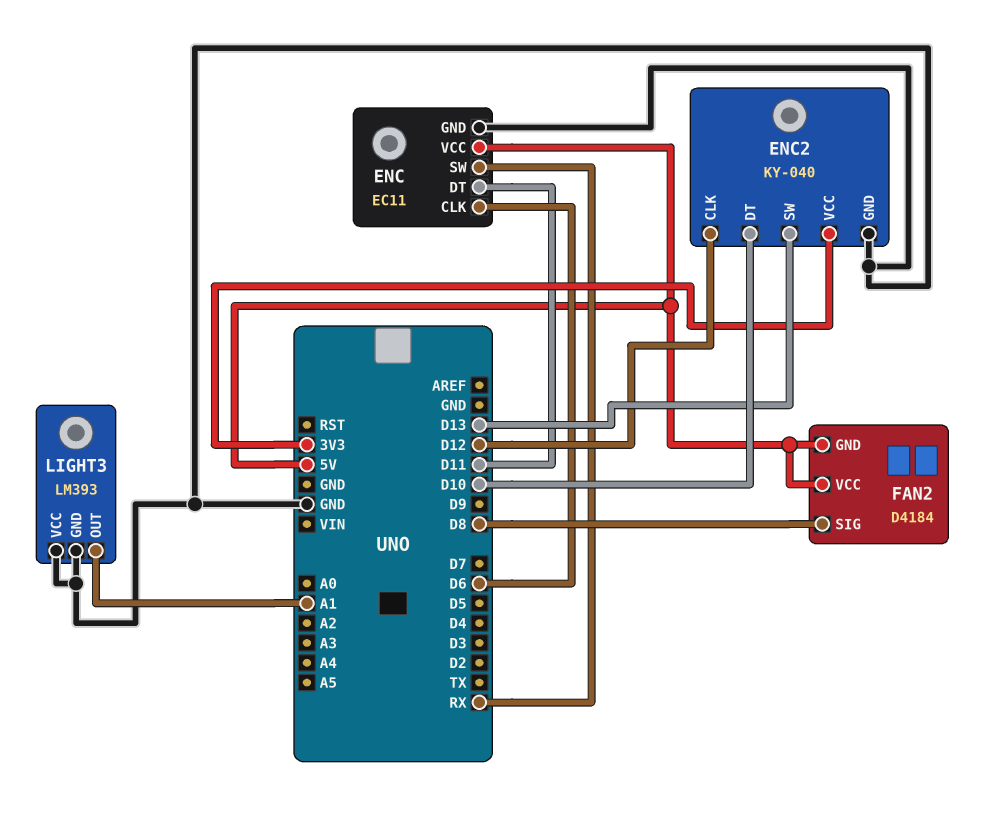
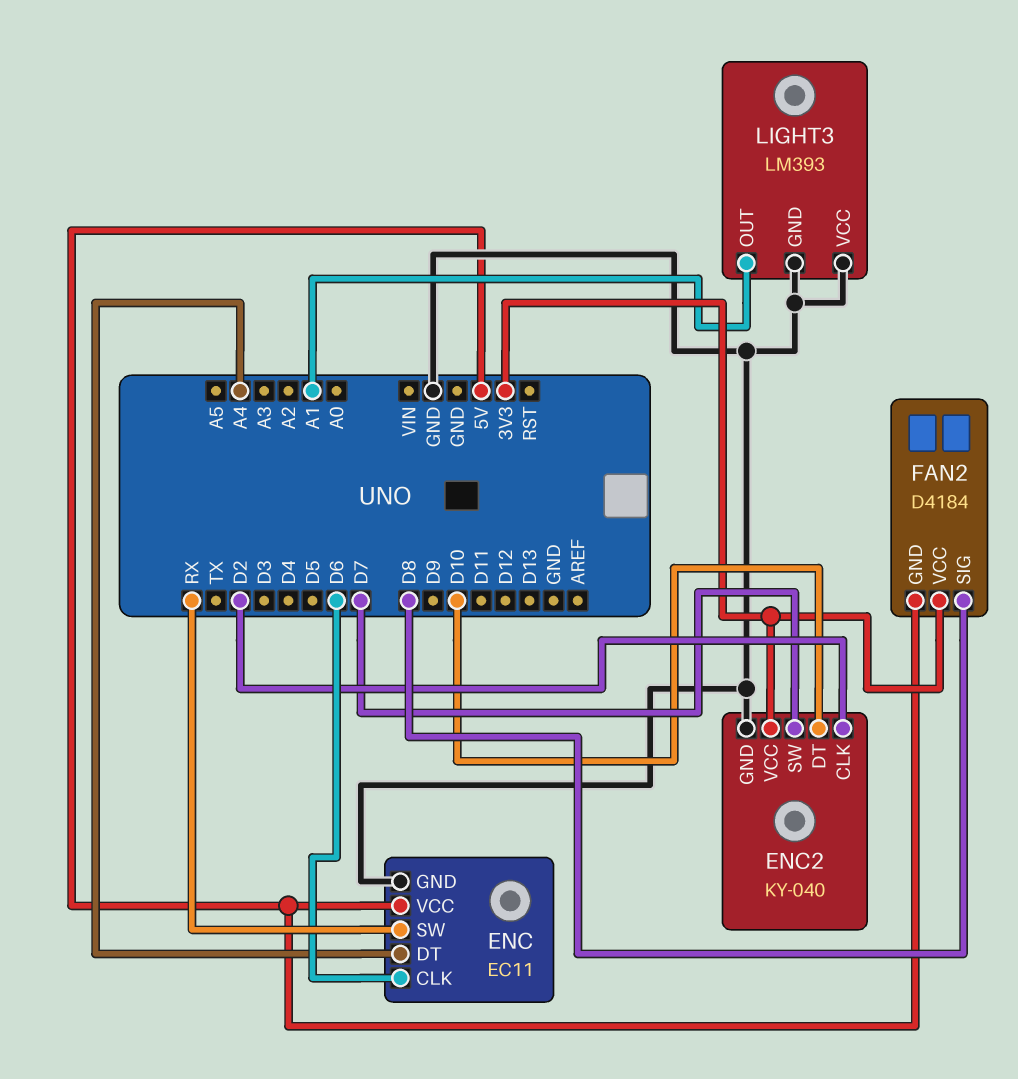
ENC pin DT: D11 -> A4
ENC2 pin CLK: D12 -> D2
ENC2 pin SW: D13 -> D7
FAN2 pin VCC: 5V -> 3V3

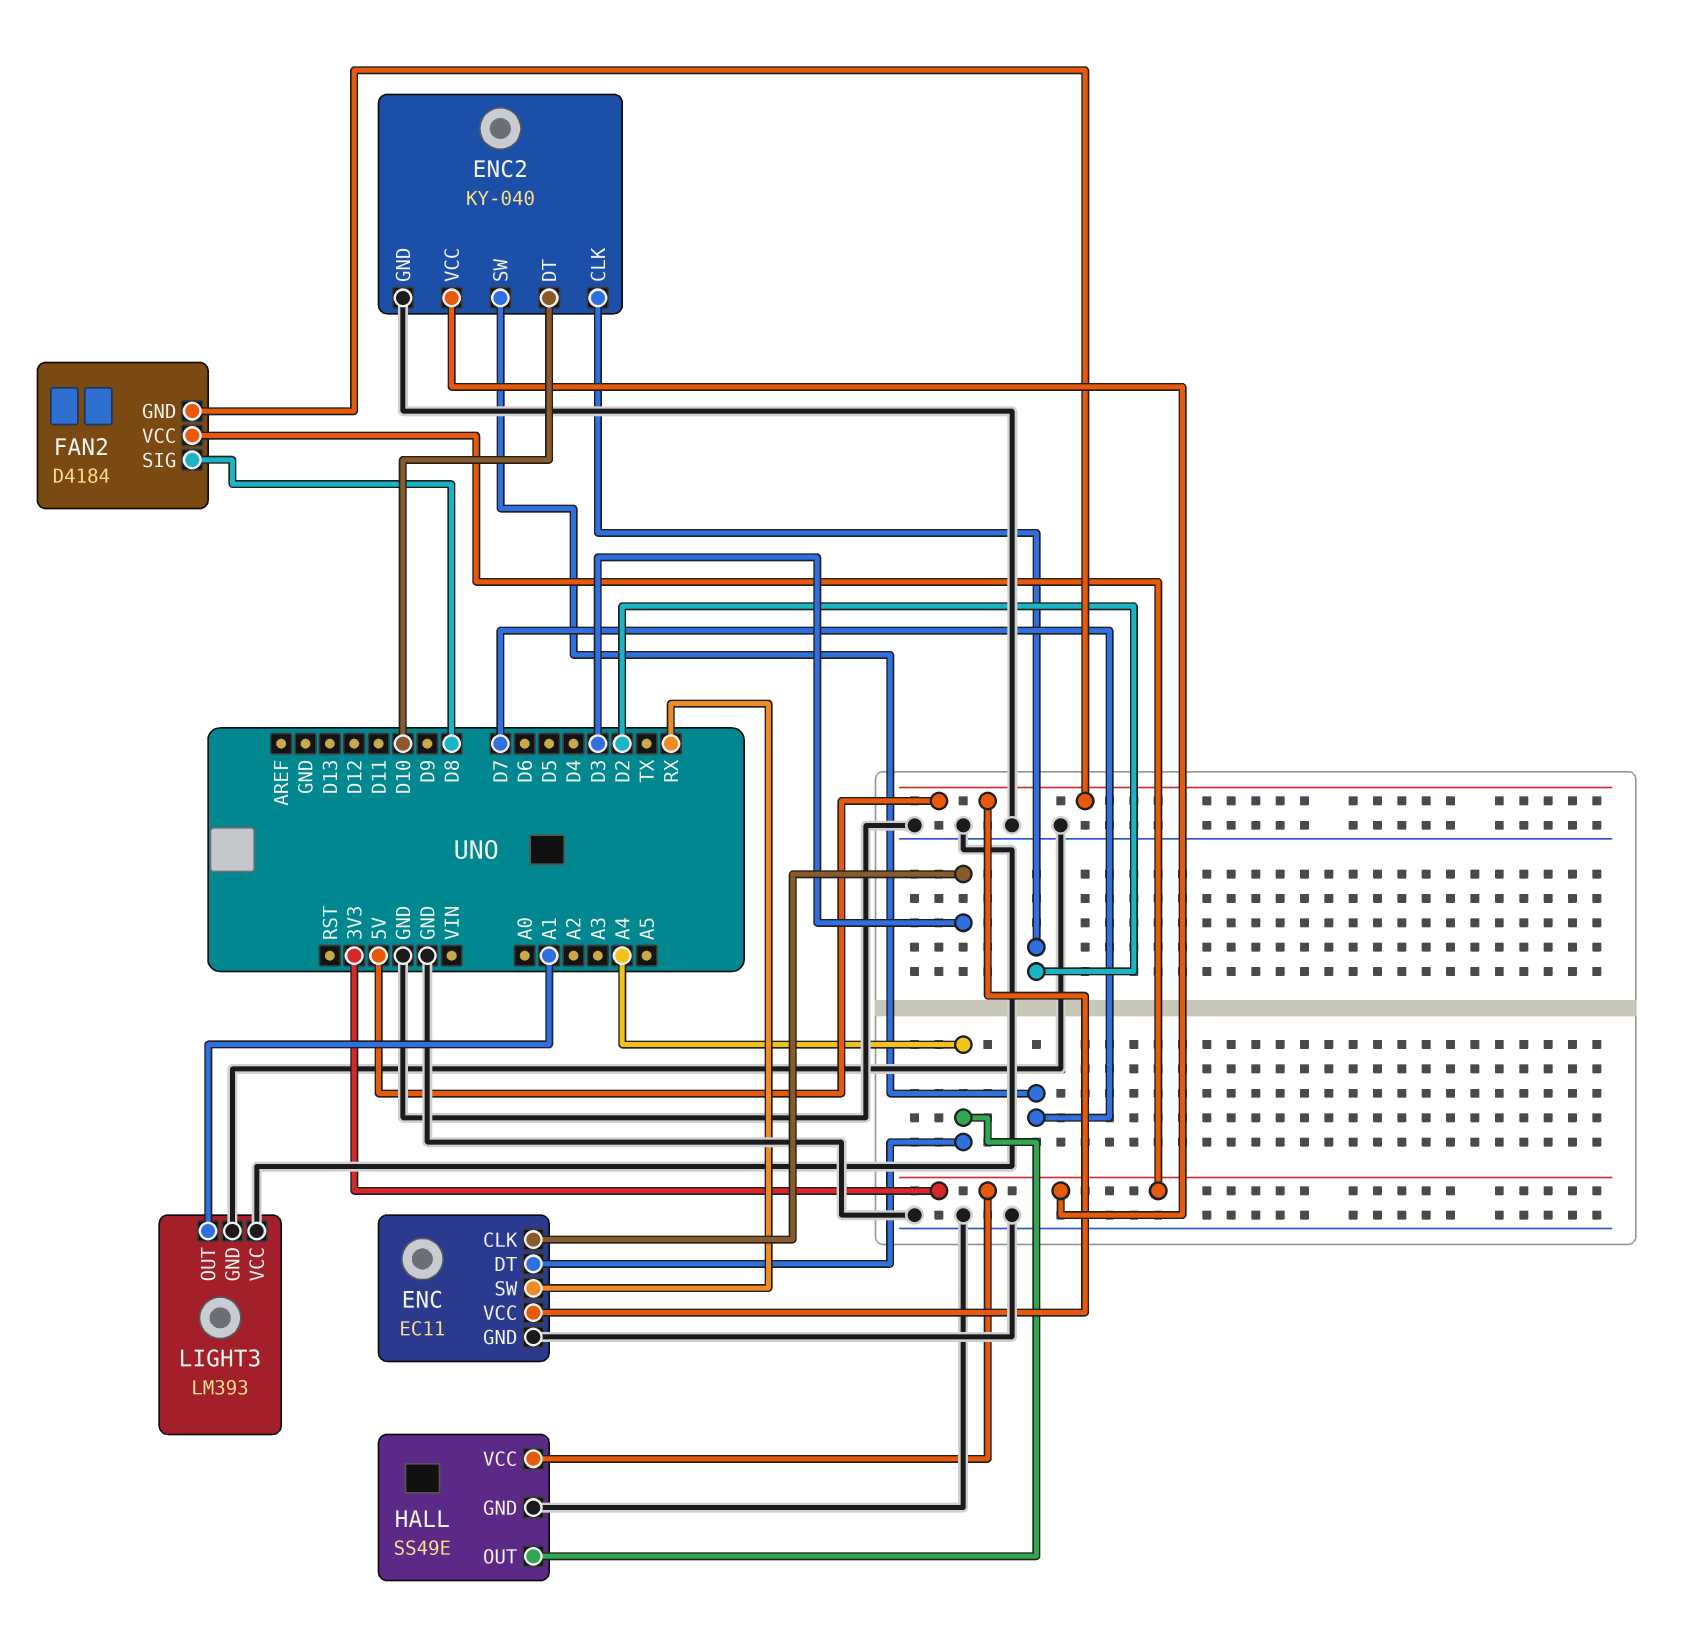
ENC pin CLK: D6 -> D3
HALL: none -> SS49E
HALL pin GND: none -> GND
HALL pin OUT: none -> A4
HALL pin VCC: none -> 3V3

